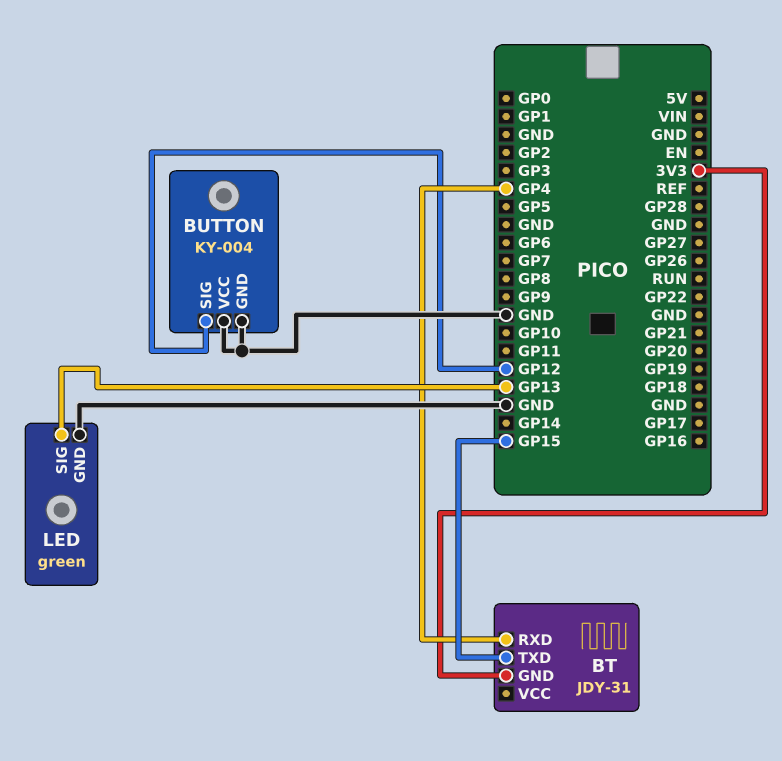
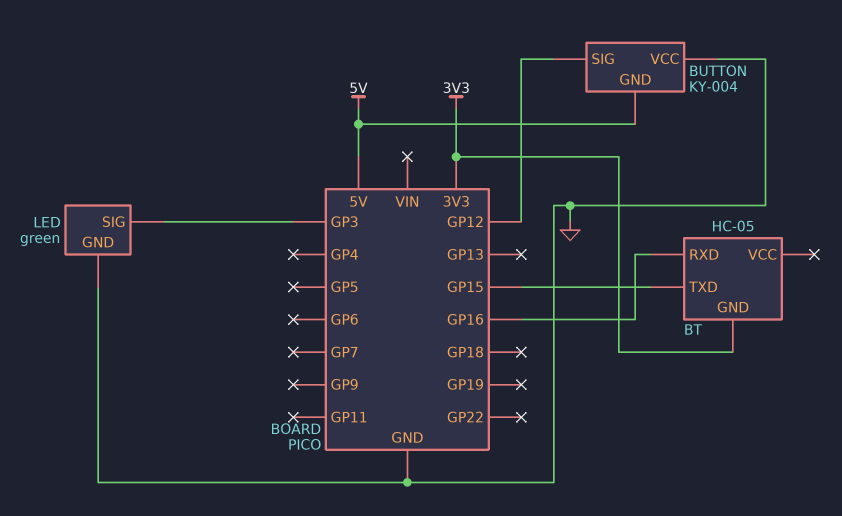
BT: JDY-31 -> HC-05
BT pin RXD: GP4 -> GP16
BUTTON pin GND: GND -> 5V
LED pin SIG: GP13 -> GP3

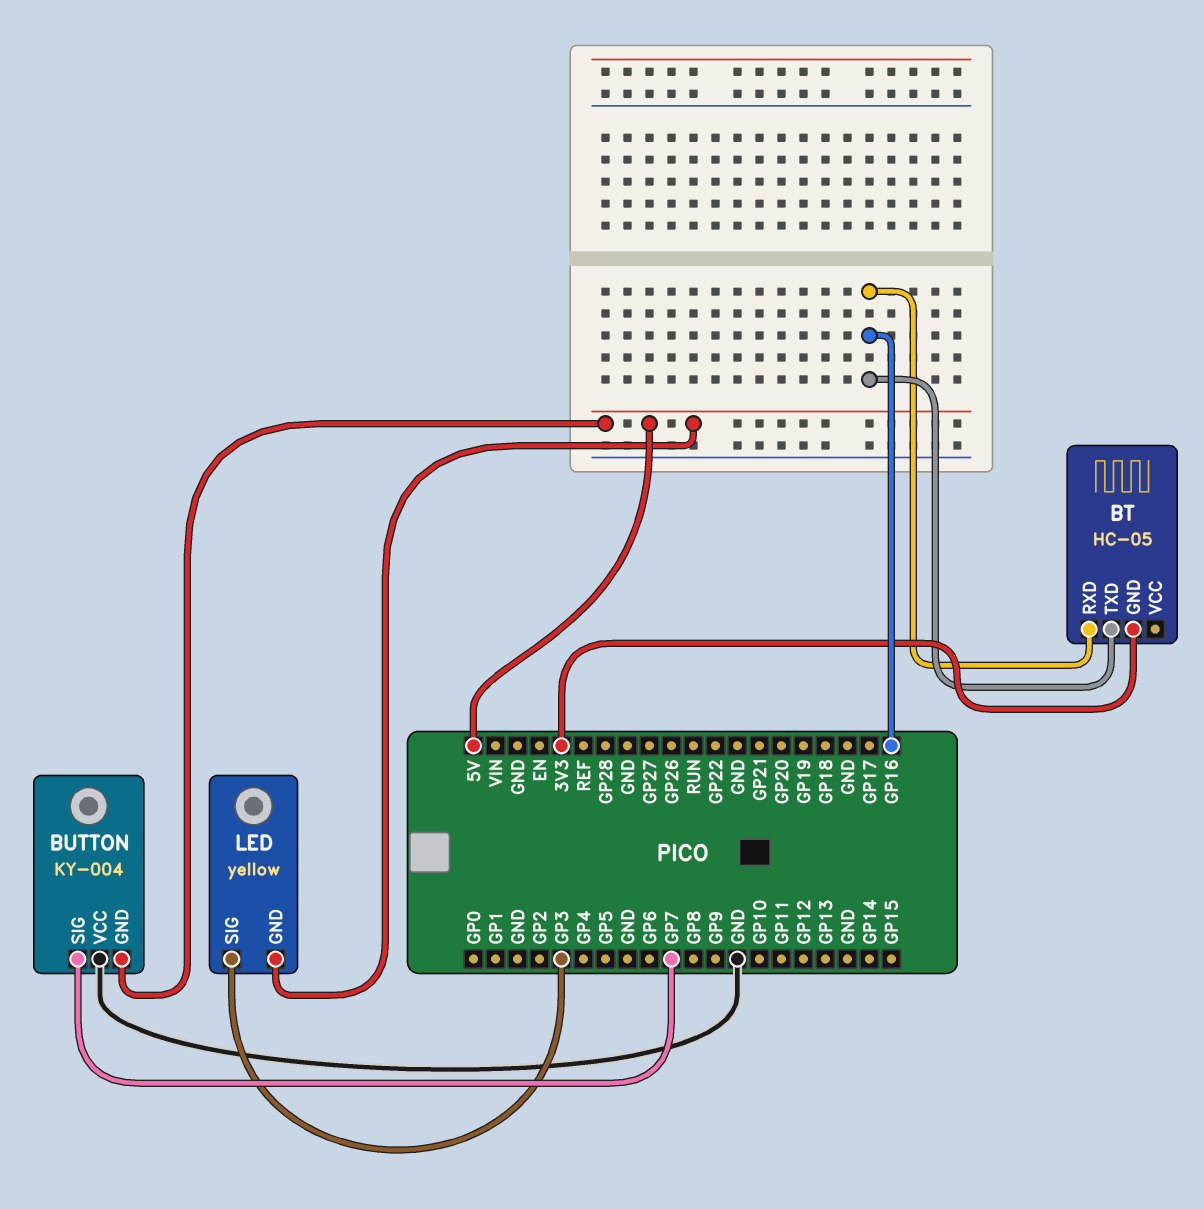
BT pin TXD: GP15 -> GP16
BUTTON pin SIG: GP12 -> GP7
LED: green -> yellow
LED pin GND: GND -> 5V

